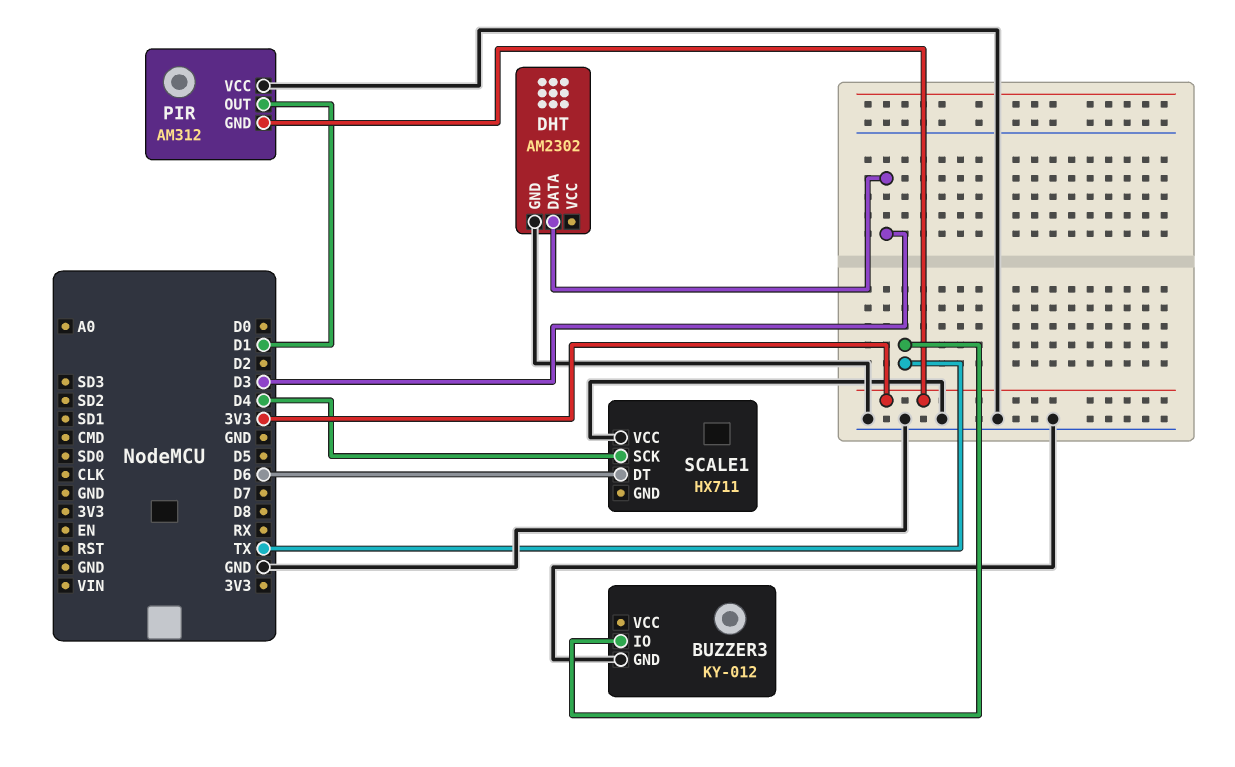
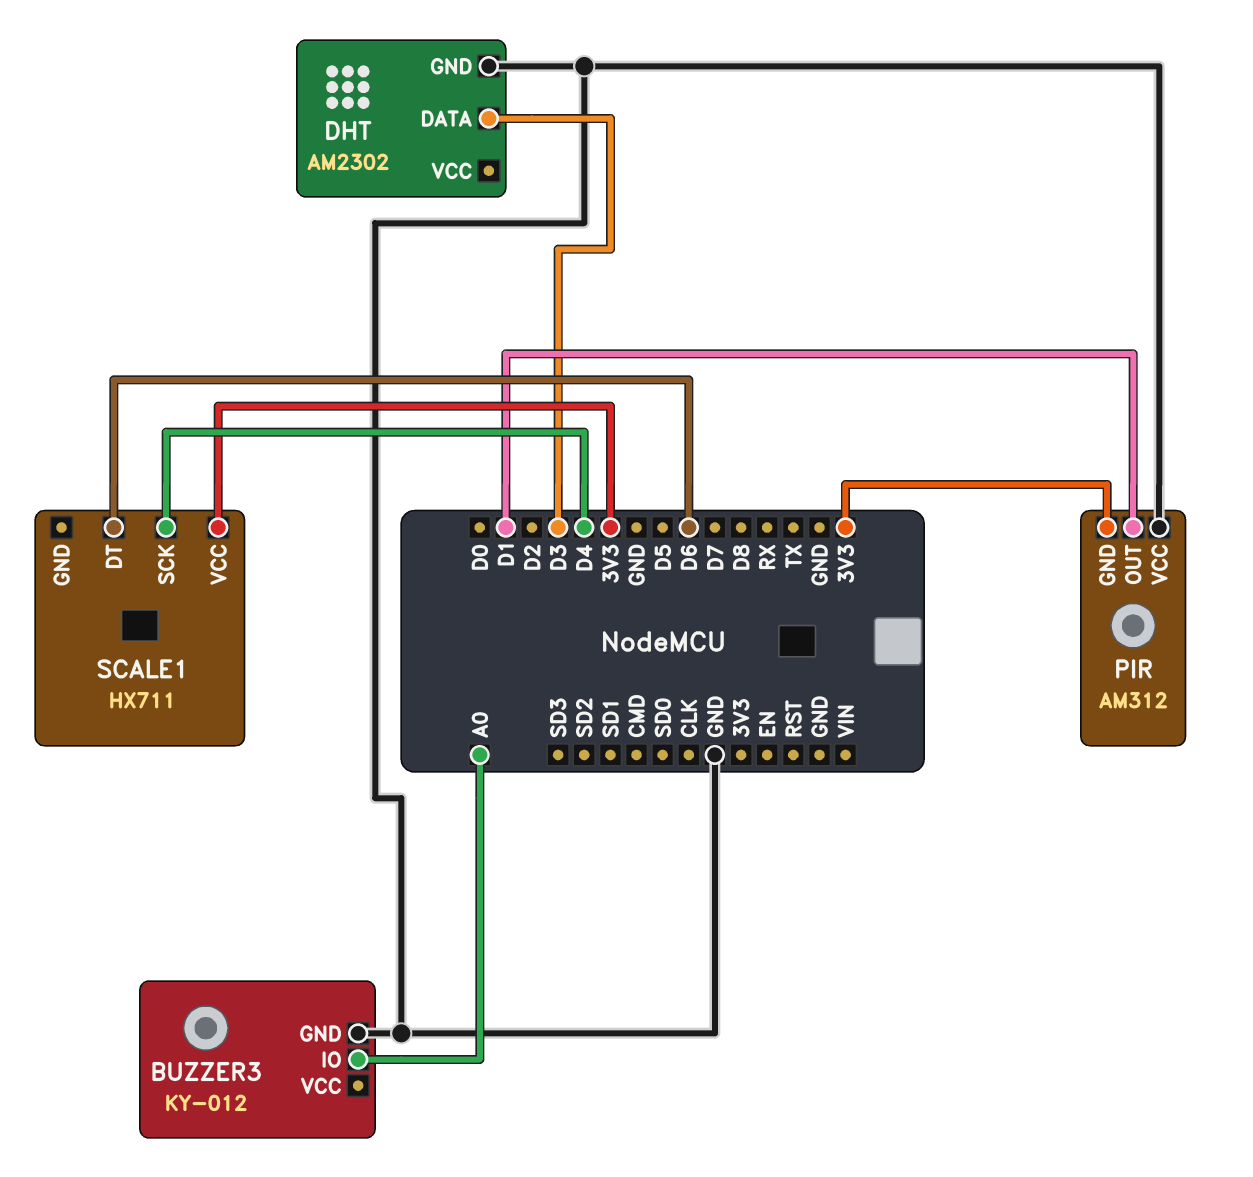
BUZZER3 pin IO: TX -> A0
SCALE1 pin VCC: GND -> 3V3

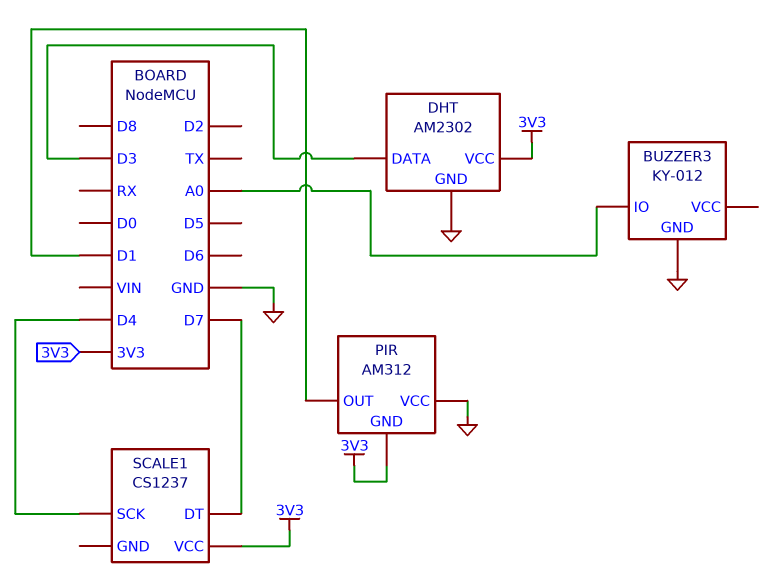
DHT pin VCC: none -> 3V3
SCALE1: HX711 -> CS1237
SCALE1 pin DT: D6 -> D7

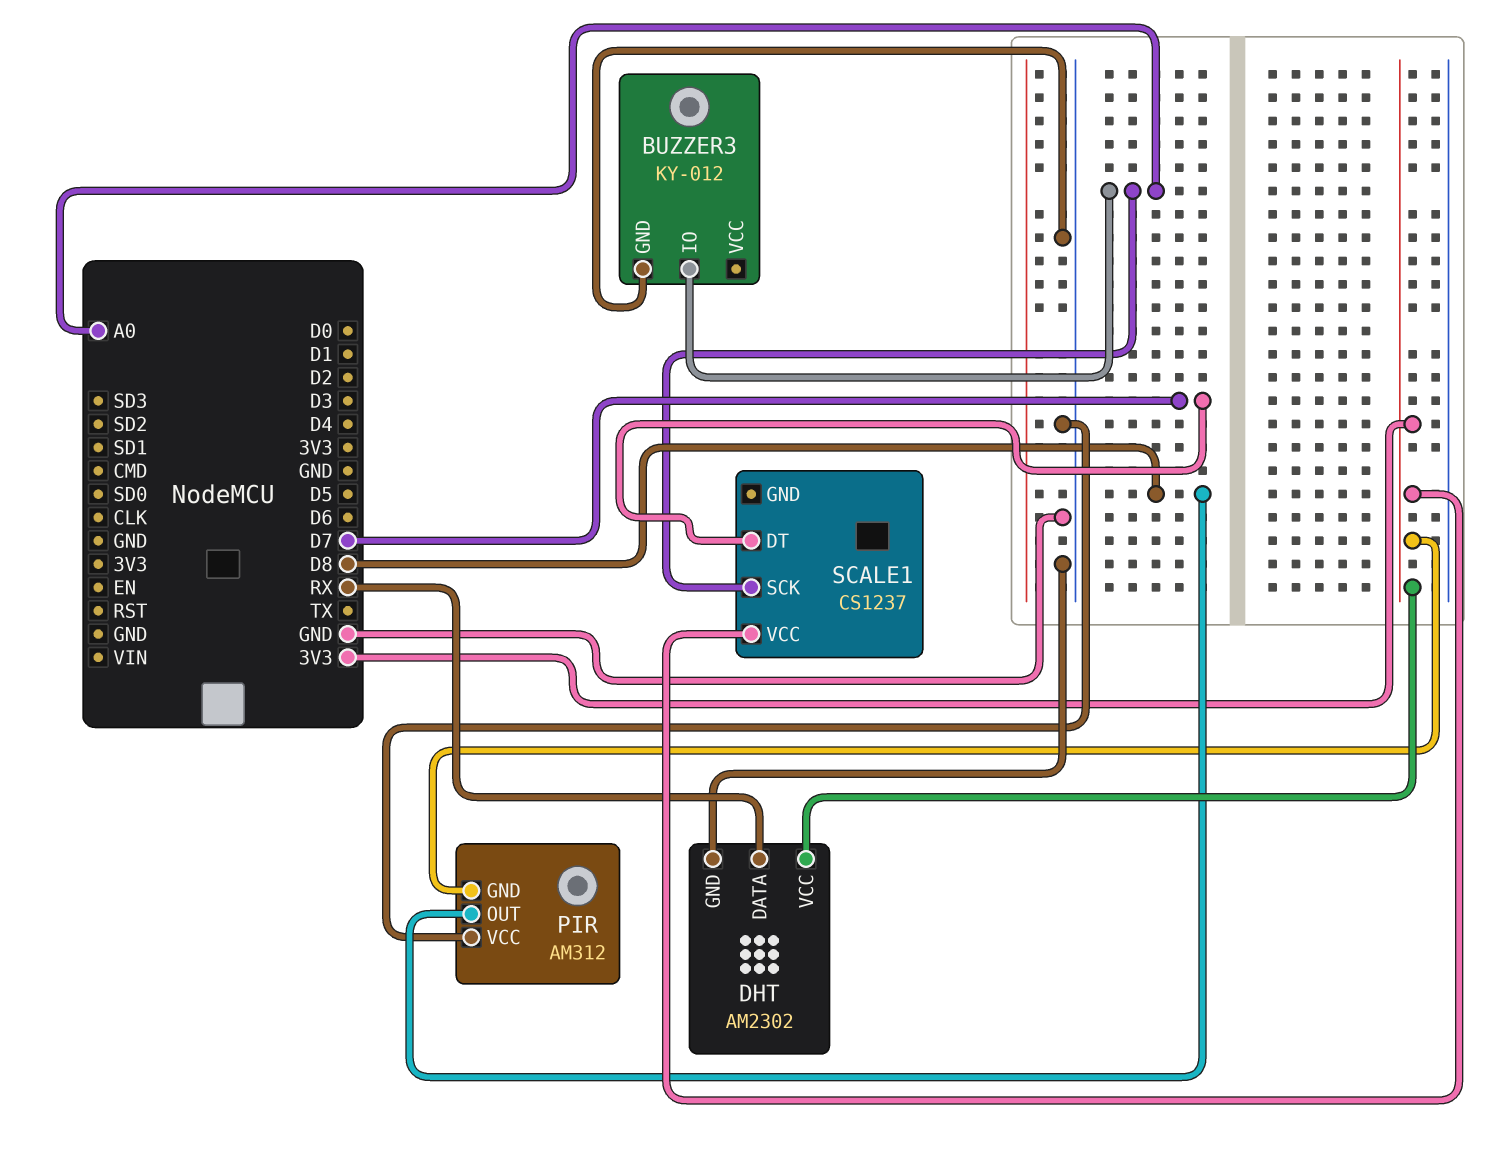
DHT pin DATA: D3 -> RX
PIR pin OUT: D1 -> D8
SCALE1 pin SCK: D4 -> A0

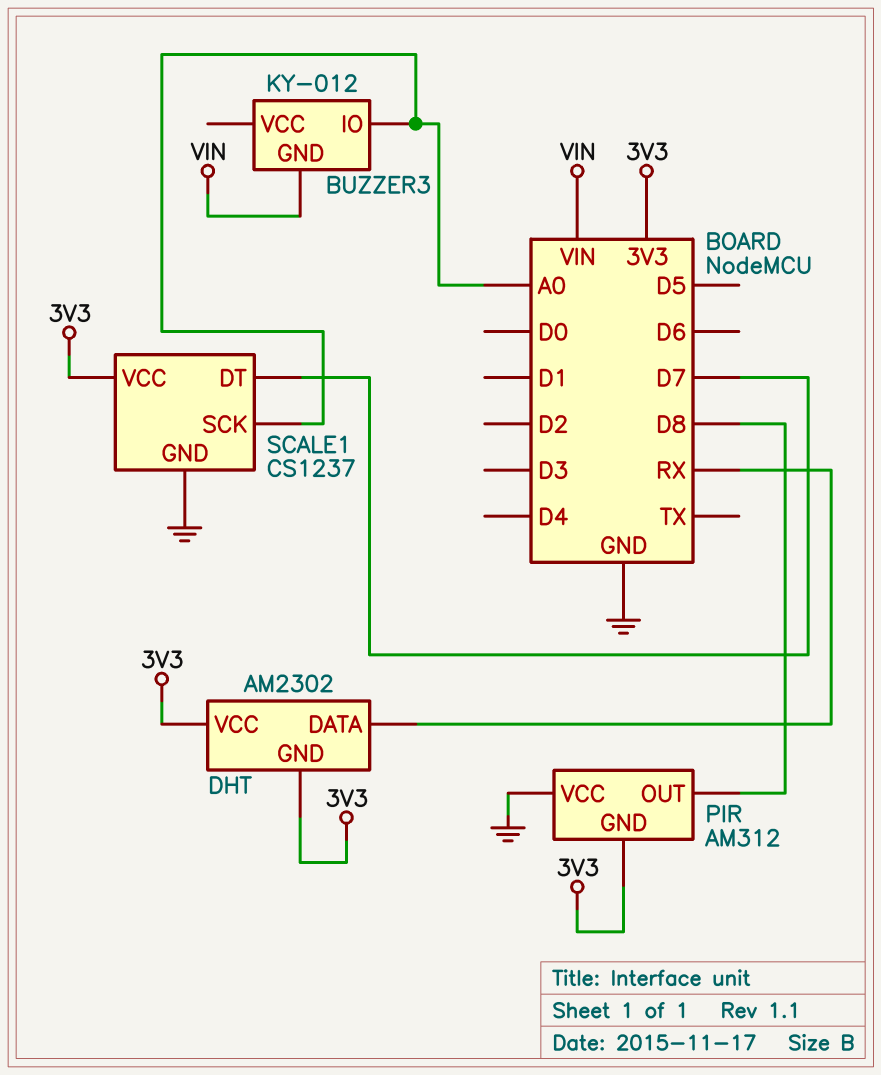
BUZZER3 pin GND: GND -> VIN
DHT pin GND: GND -> 3V3
SCALE1 pin GND: none -> GND

